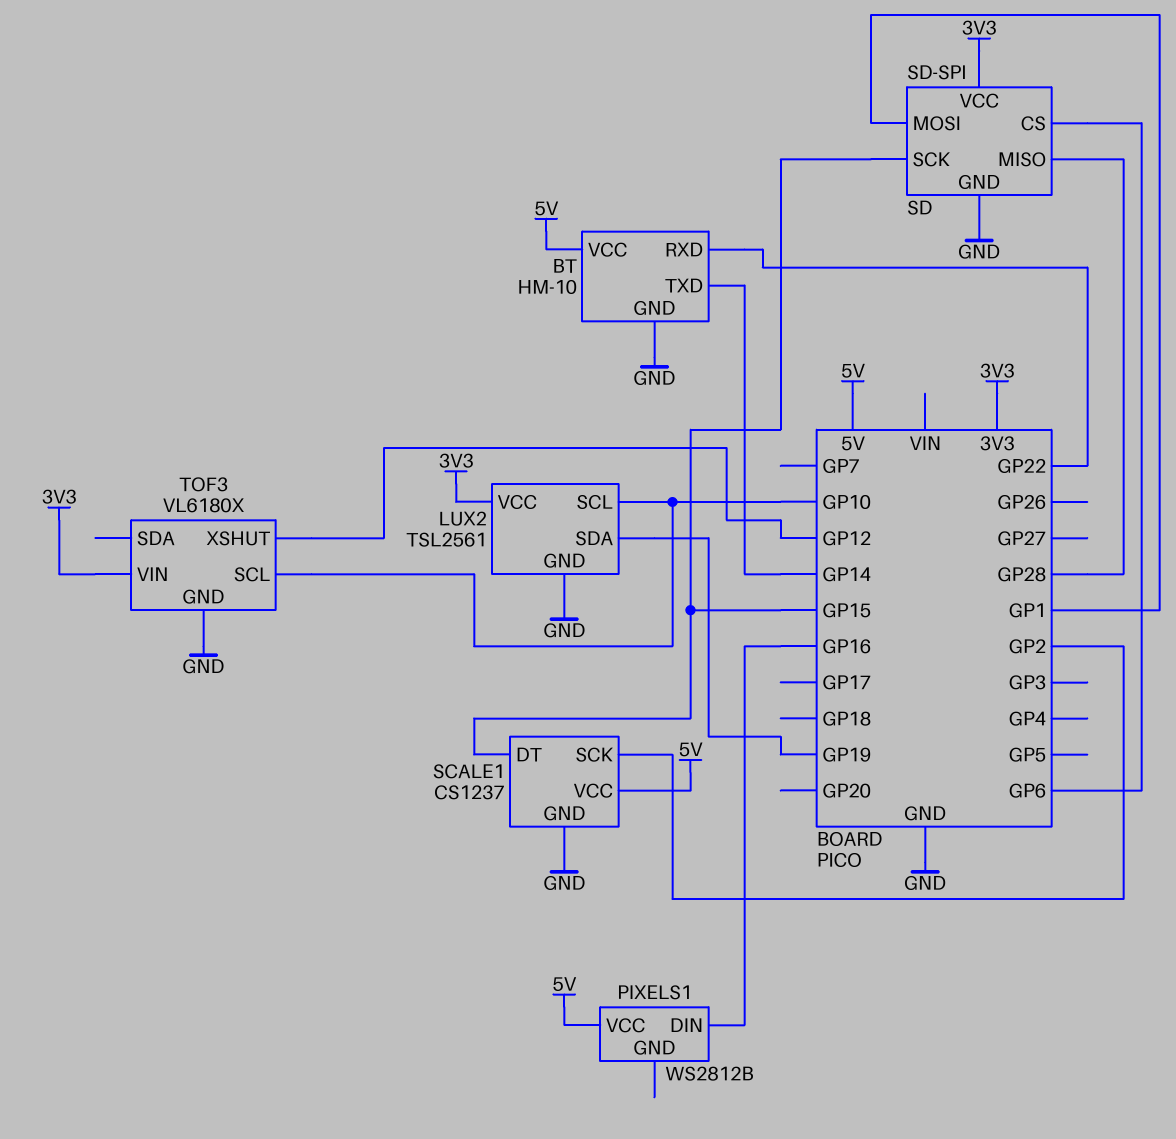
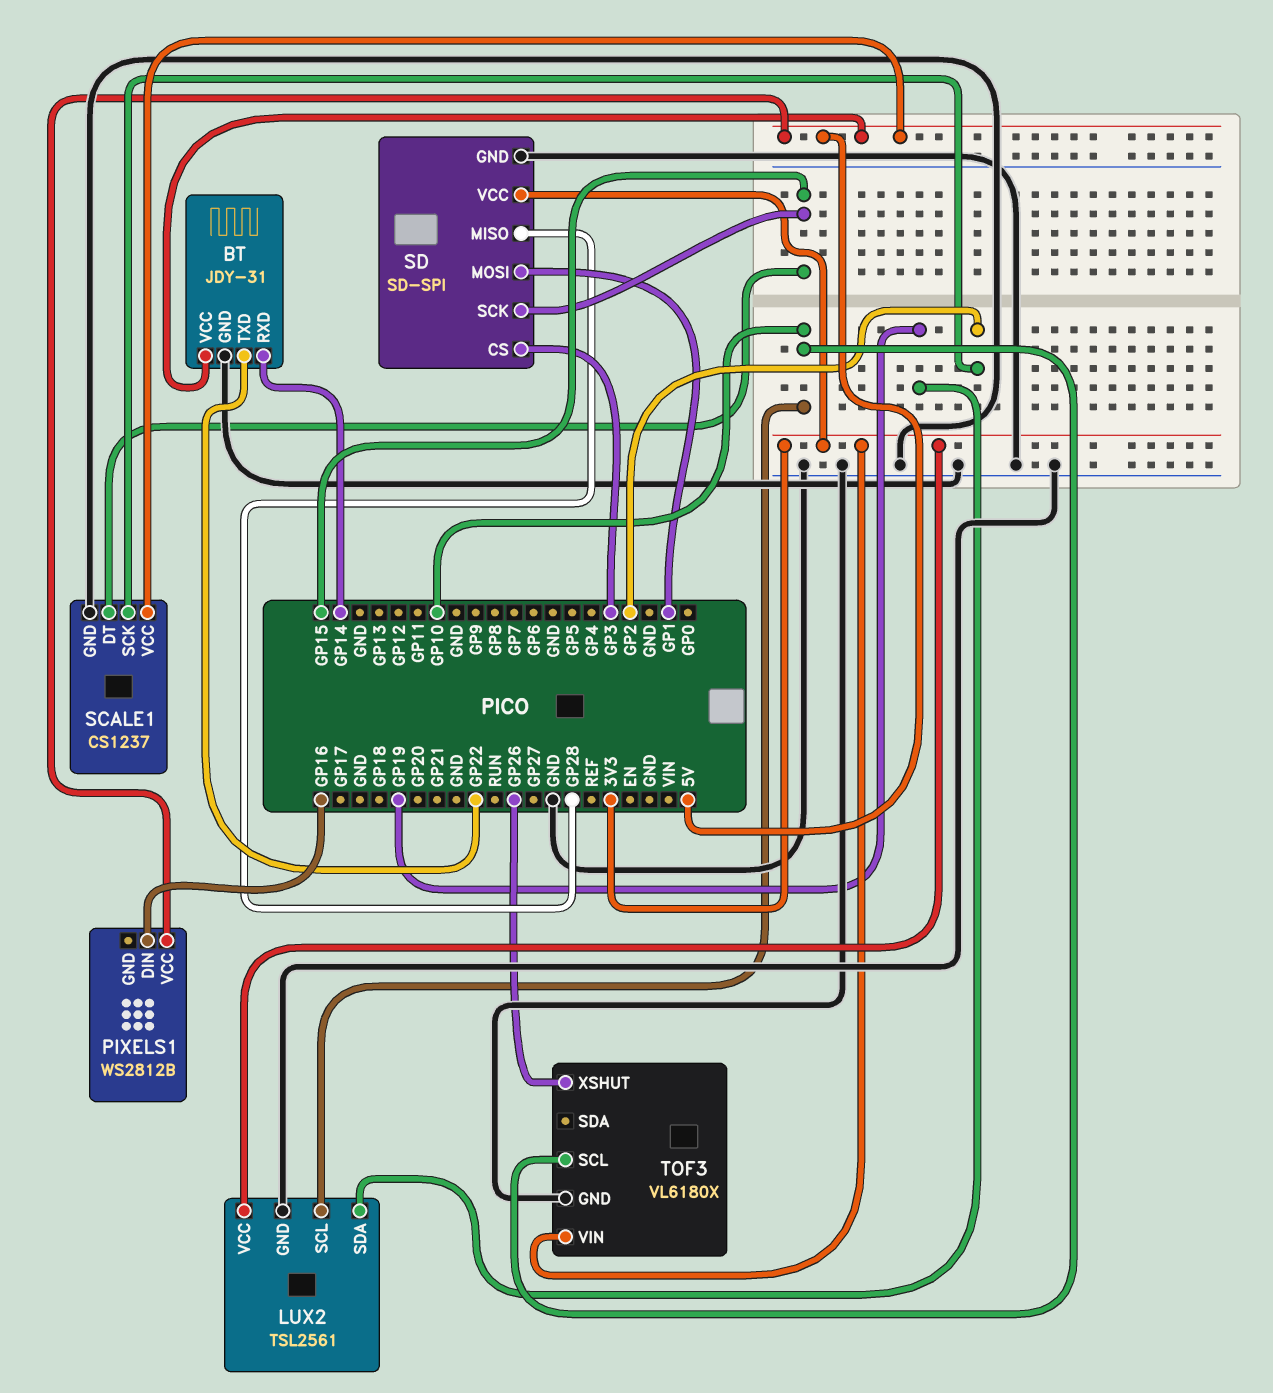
BT: HM-10 -> JDY-31
BT pin RXD: GP22 -> GP14
BT pin TXD: GP14 -> GP22
SD pin CS: GP6 -> GP3
TOF3 pin XSHUT: GP12 -> GP26

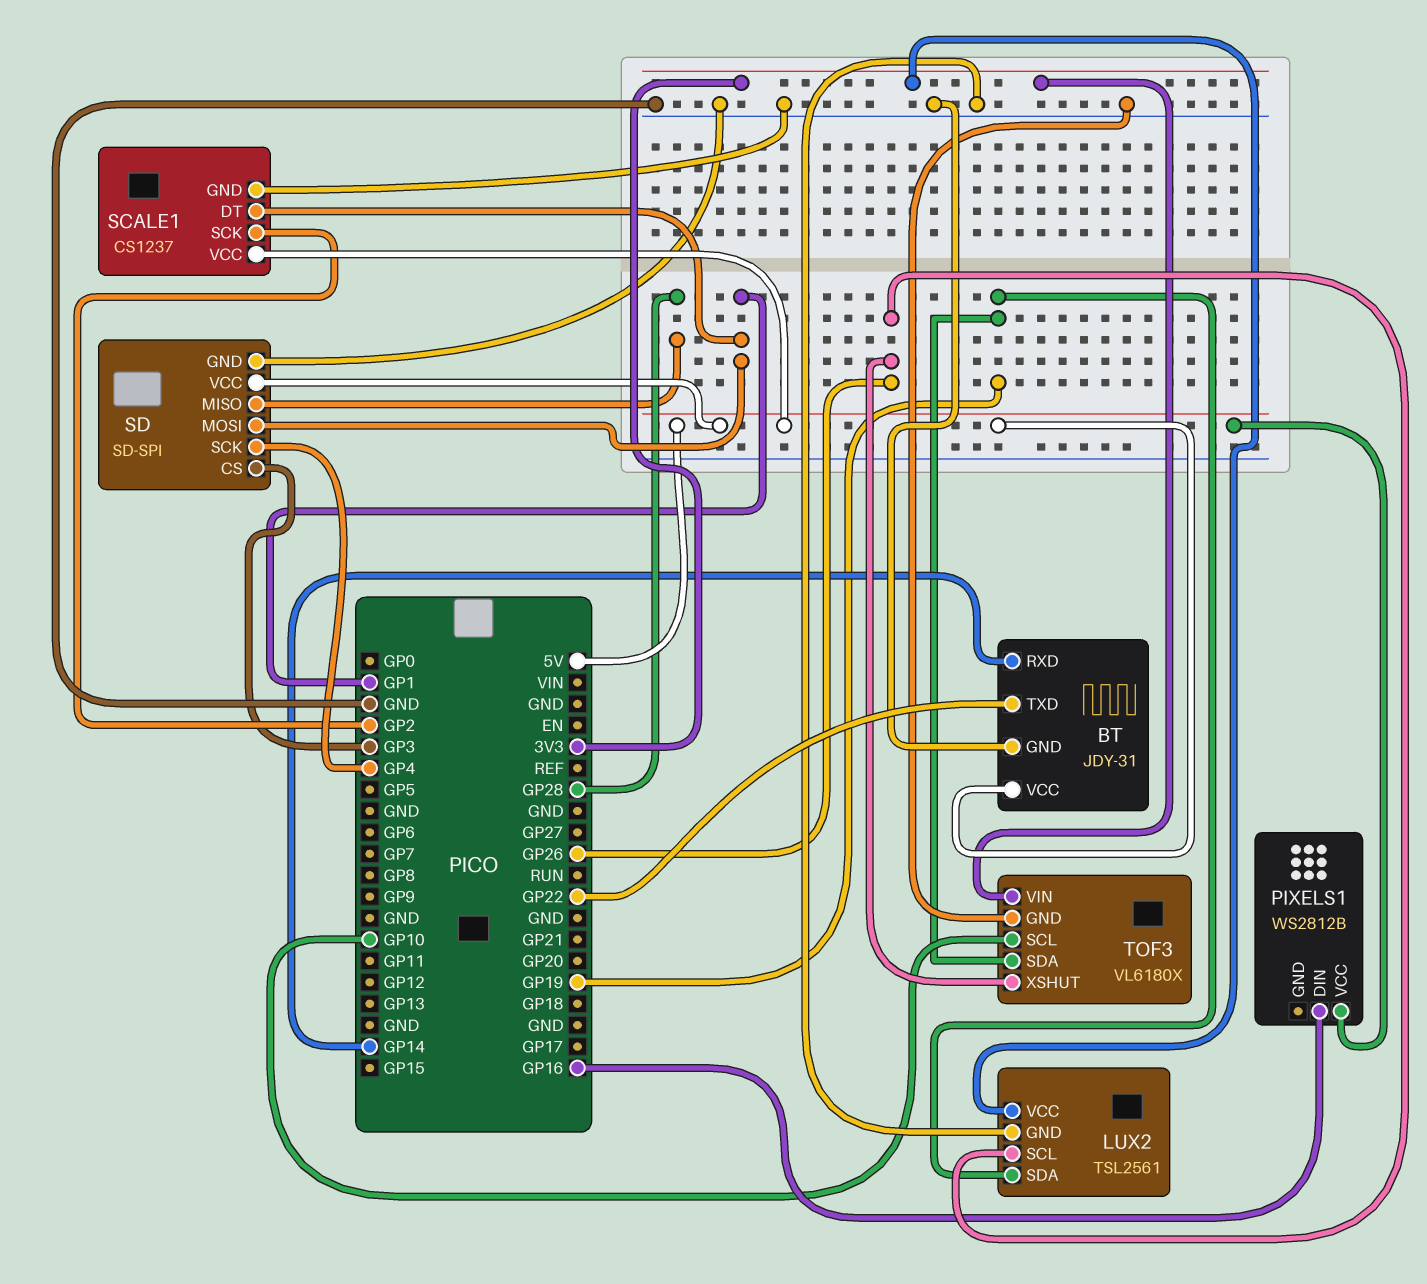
LUX2 pin SCL: GP10 -> GP26
SCALE1 pin DT: GP15 -> GP1
SD pin SCK: GP15 -> GP4
SD pin VCC: 3V3 -> 5V
TOF3 pin SDA: none -> GP19

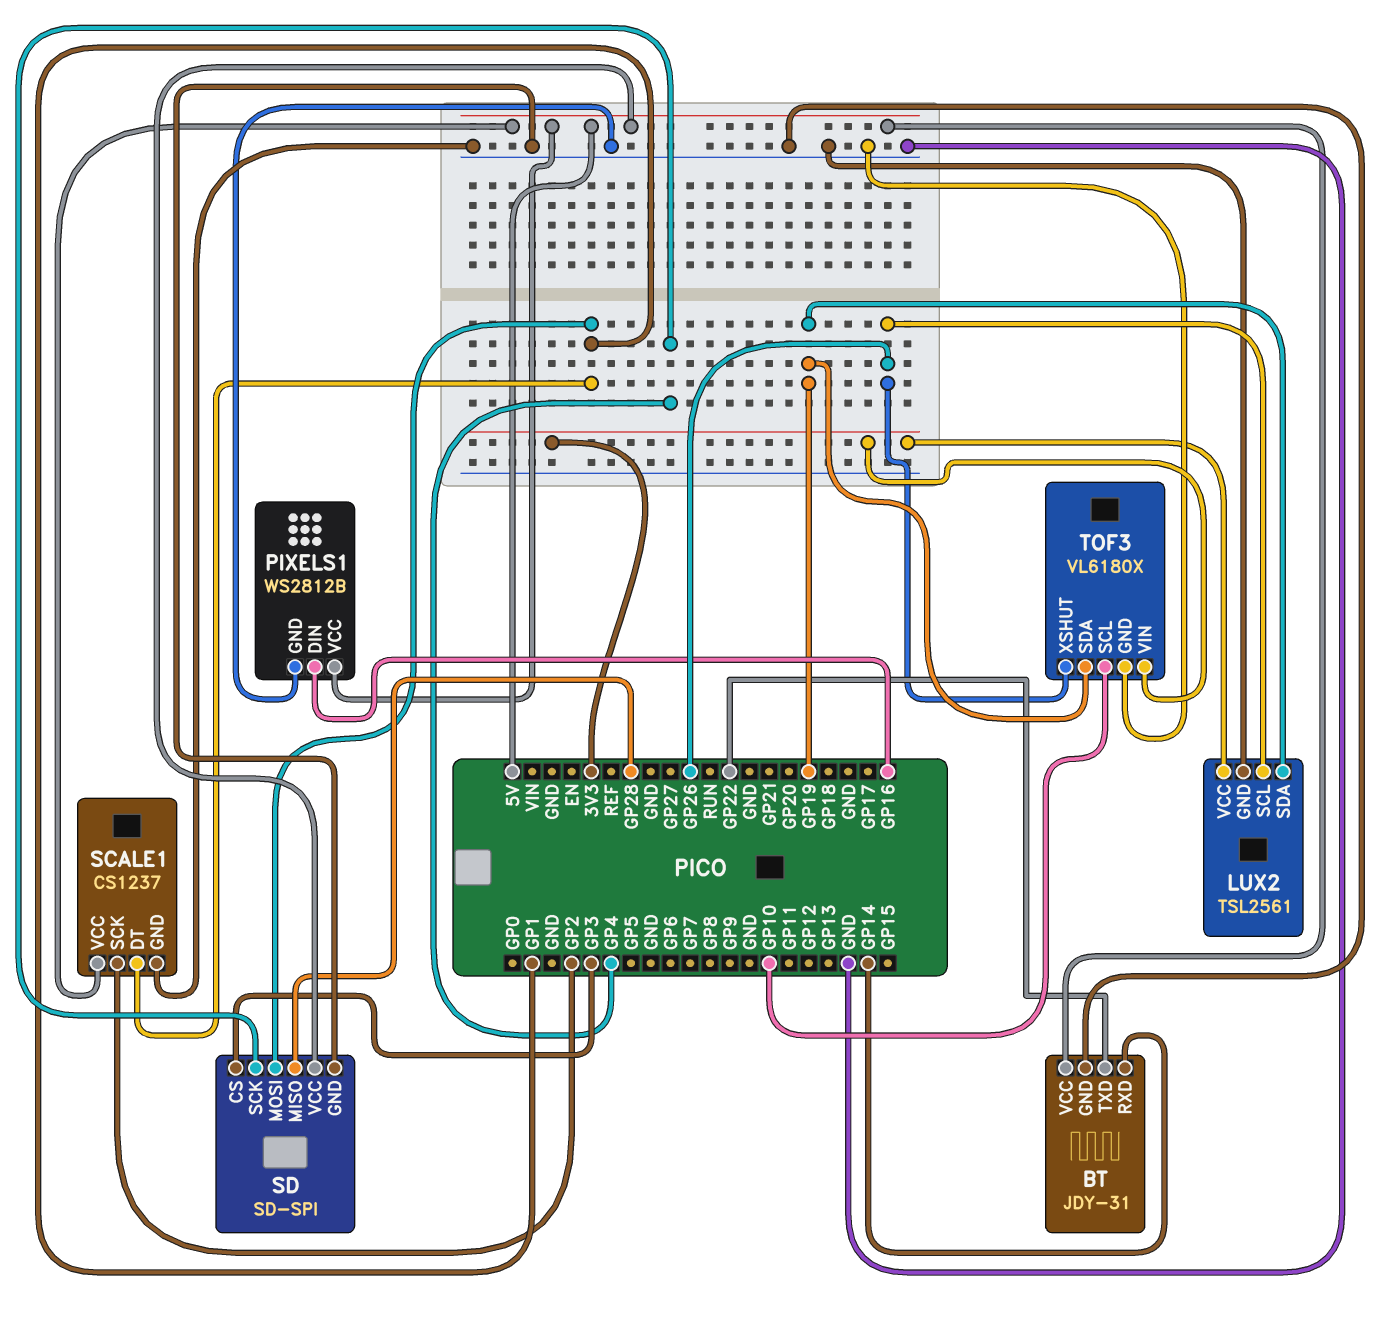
PIXELS1 pin GND: none -> GND

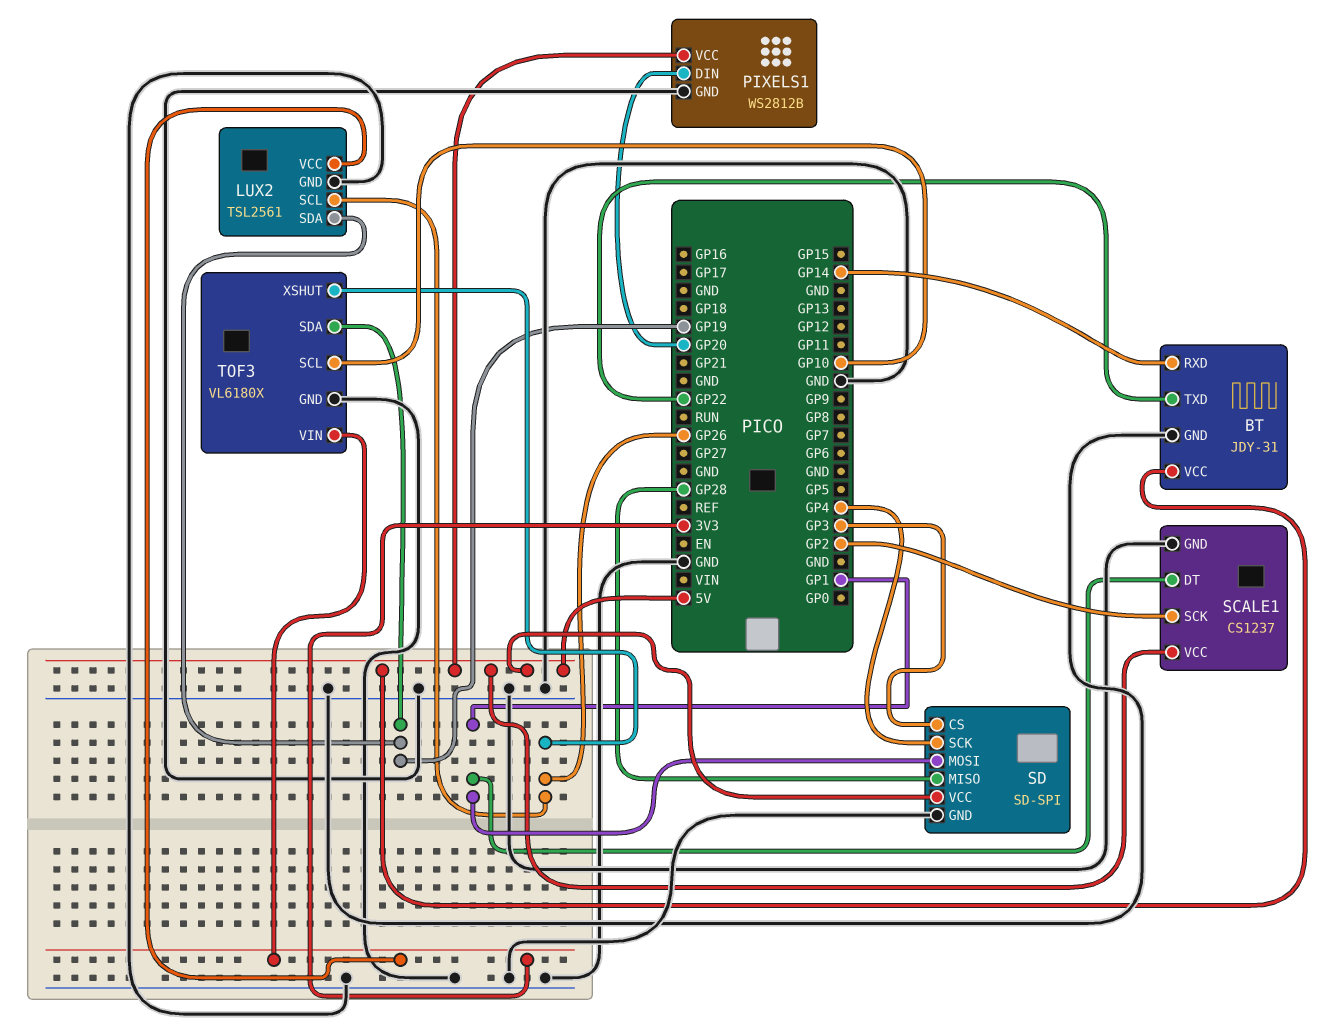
PIXELS1 pin DIN: GP16 -> GP20

